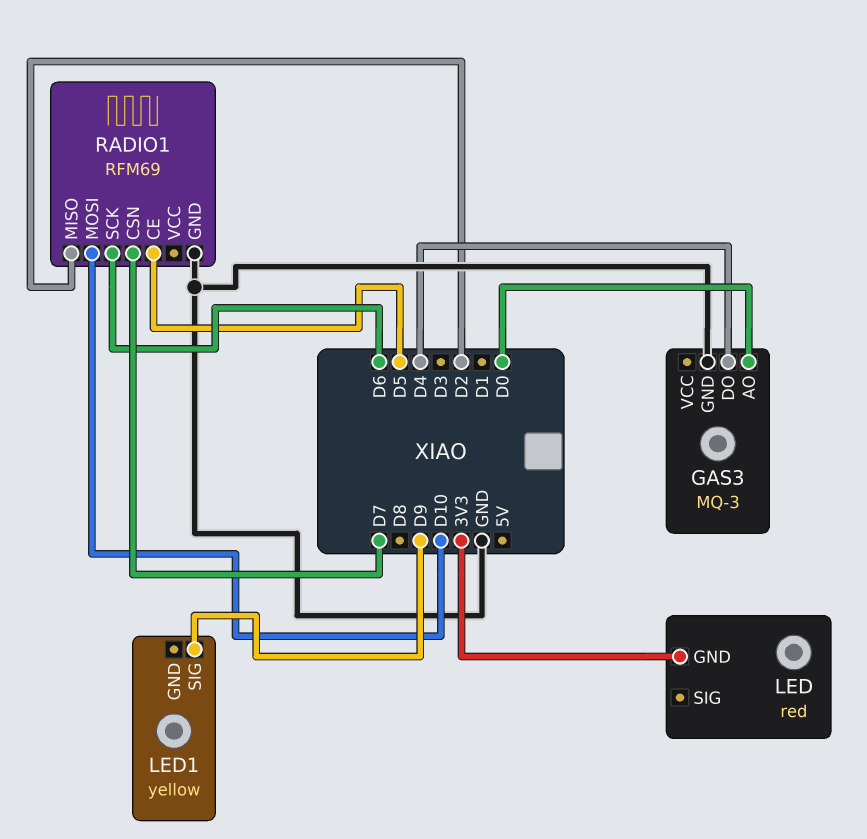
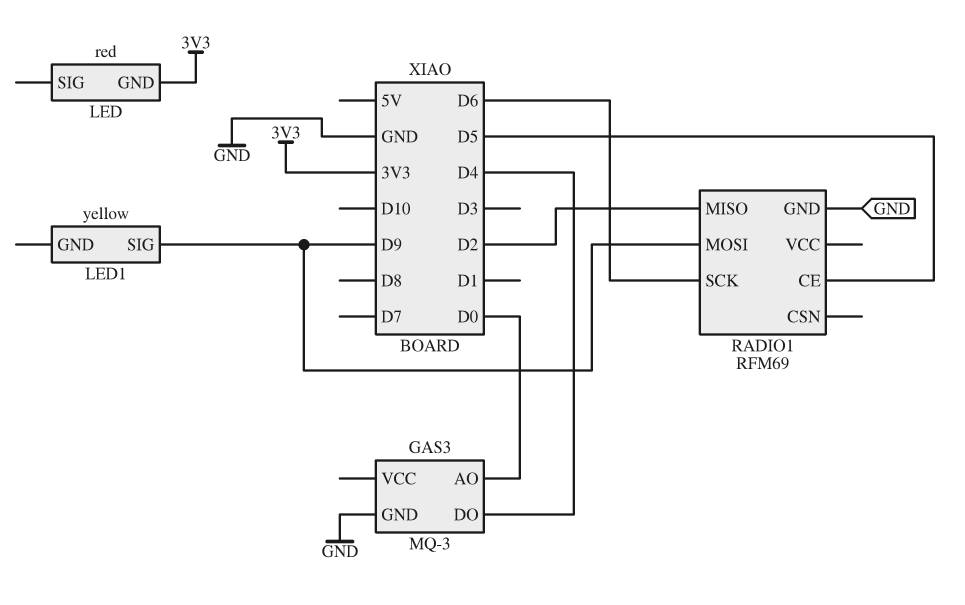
RADIO1 pin CSN: D7 -> none
RADIO1 pin MOSI: D10 -> D9

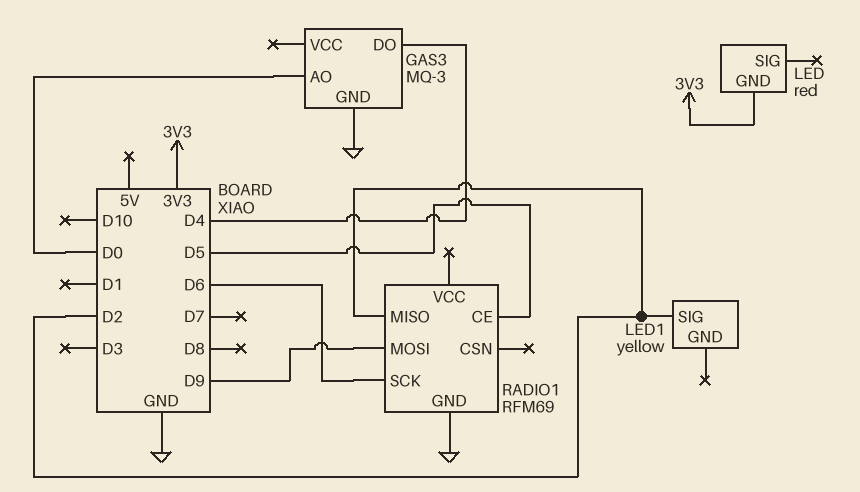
LED1 pin SIG: D9 -> D2

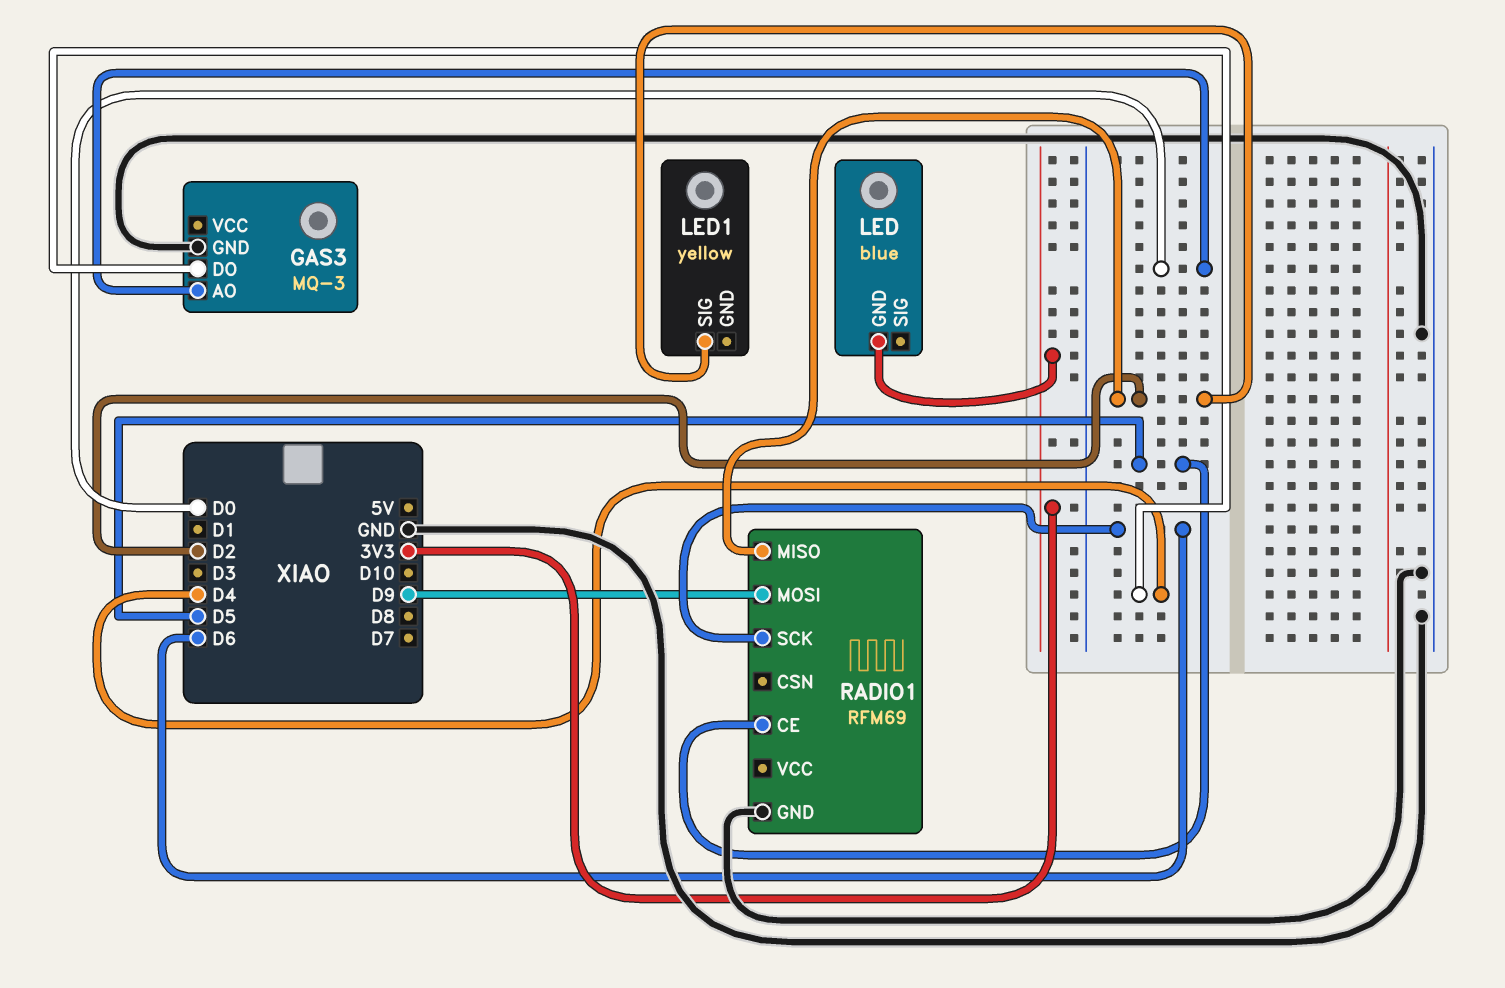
LED: red -> blue

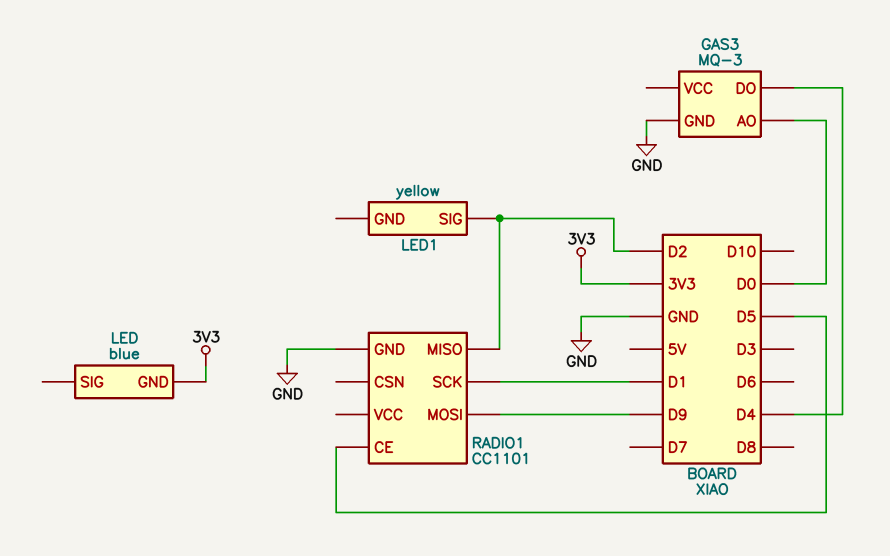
RADIO1: RFM69 -> CC1101
RADIO1 pin SCK: D6 -> D1

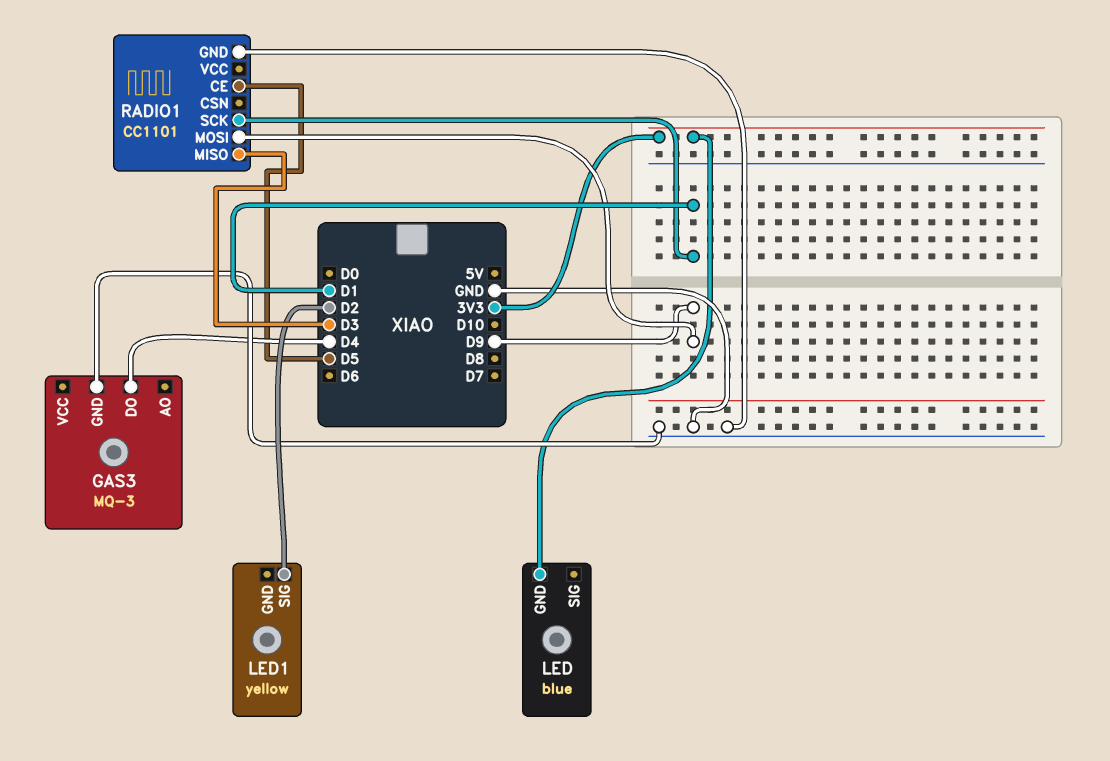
GAS3 pin AO: D0 -> none
RADIO1 pin MISO: D2 -> D3

